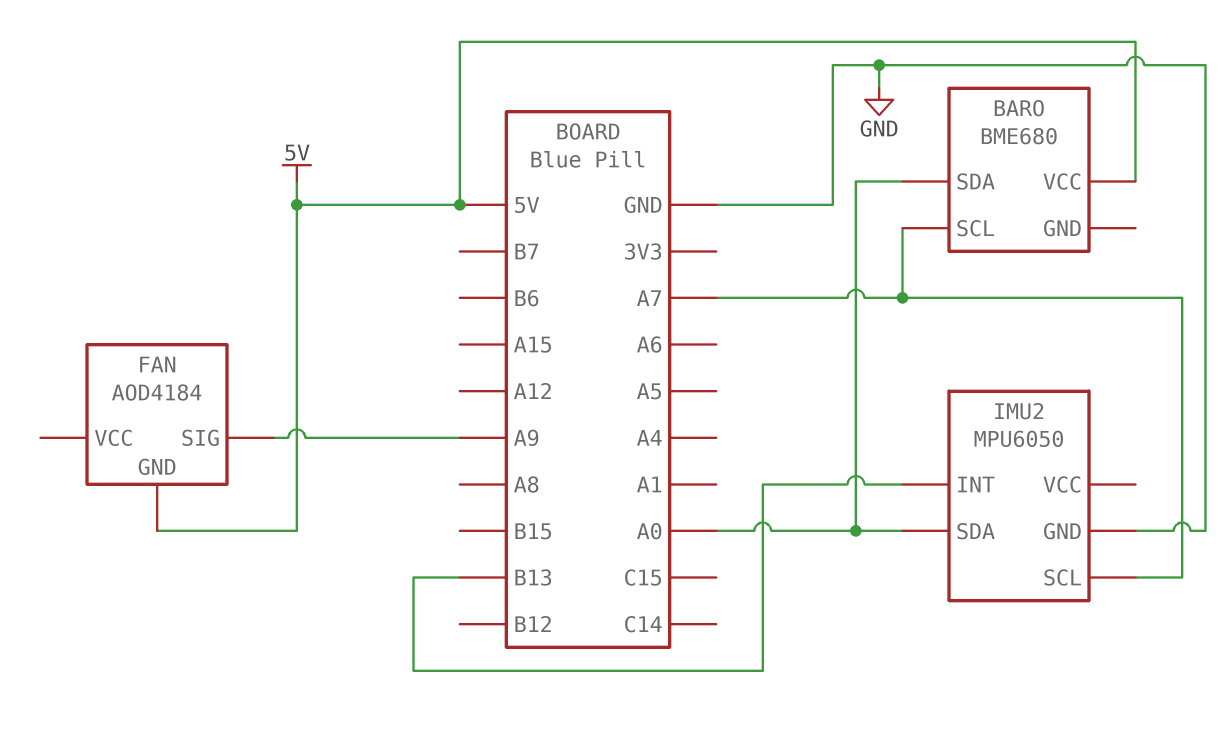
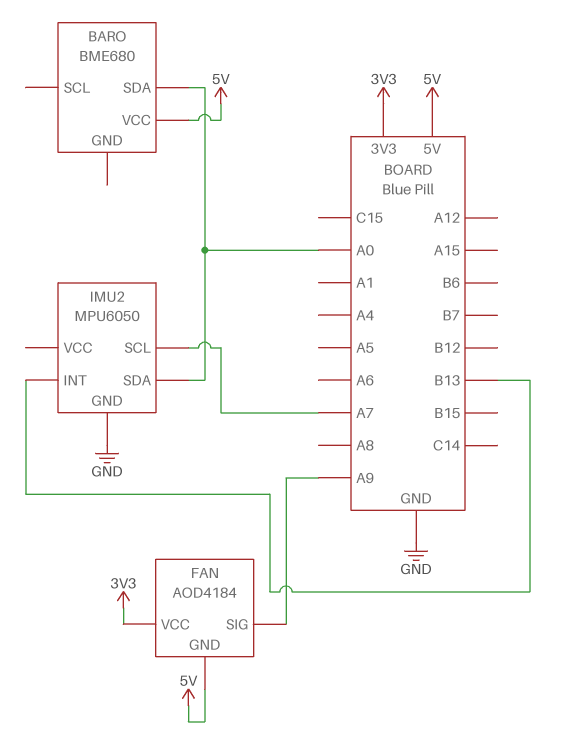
BARO pin SCL: A7 -> none
FAN pin VCC: none -> 3V3

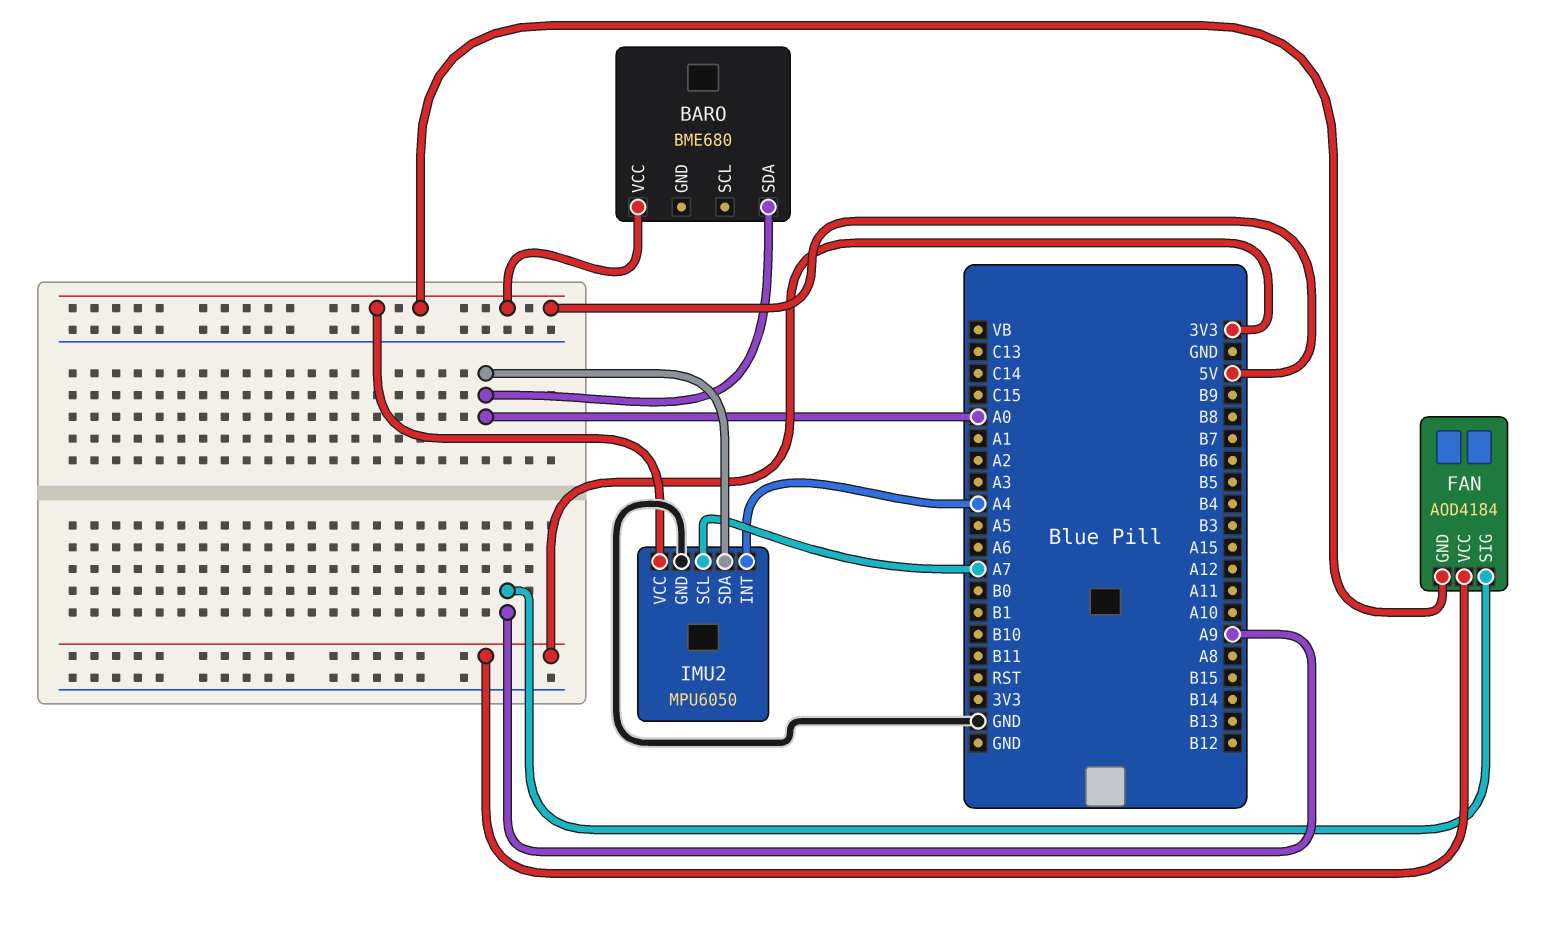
IMU2 pin INT: B13 -> A4
IMU2 pin VCC: none -> 5V

